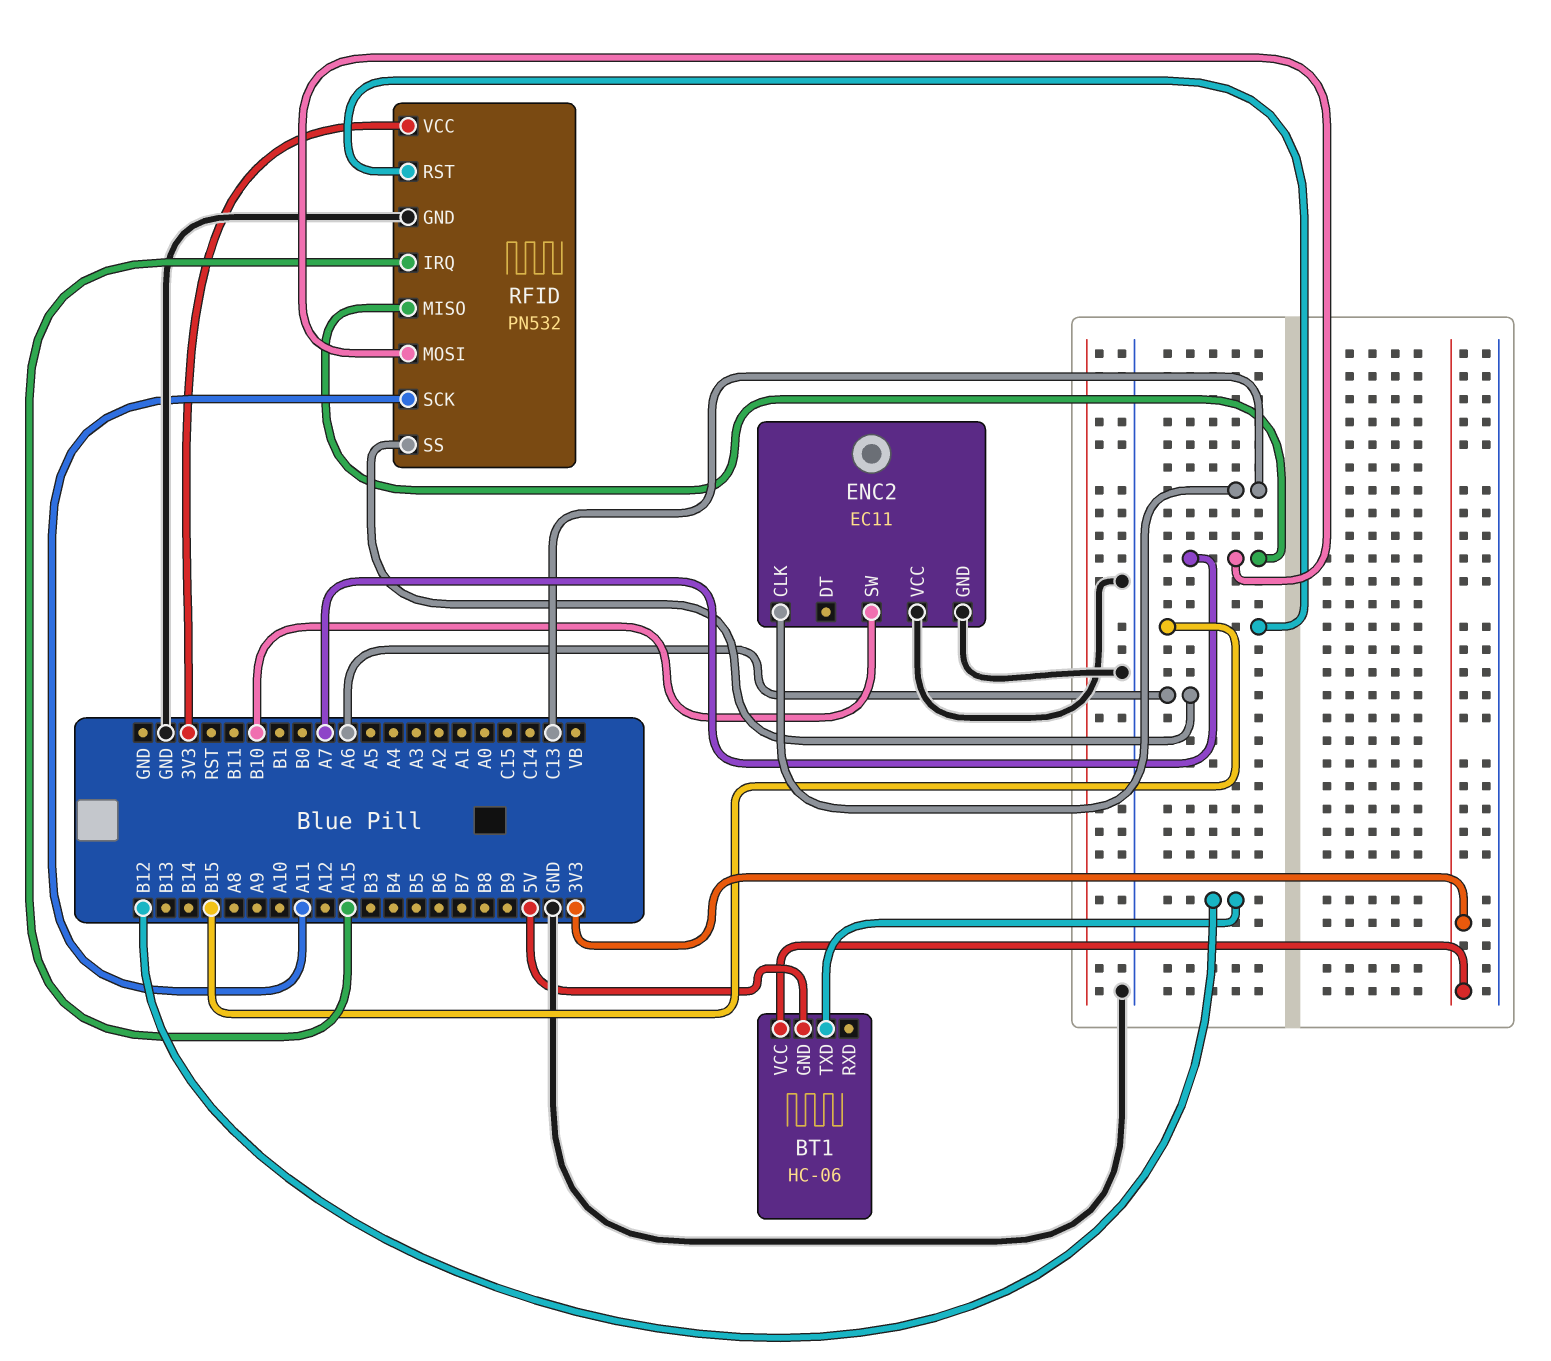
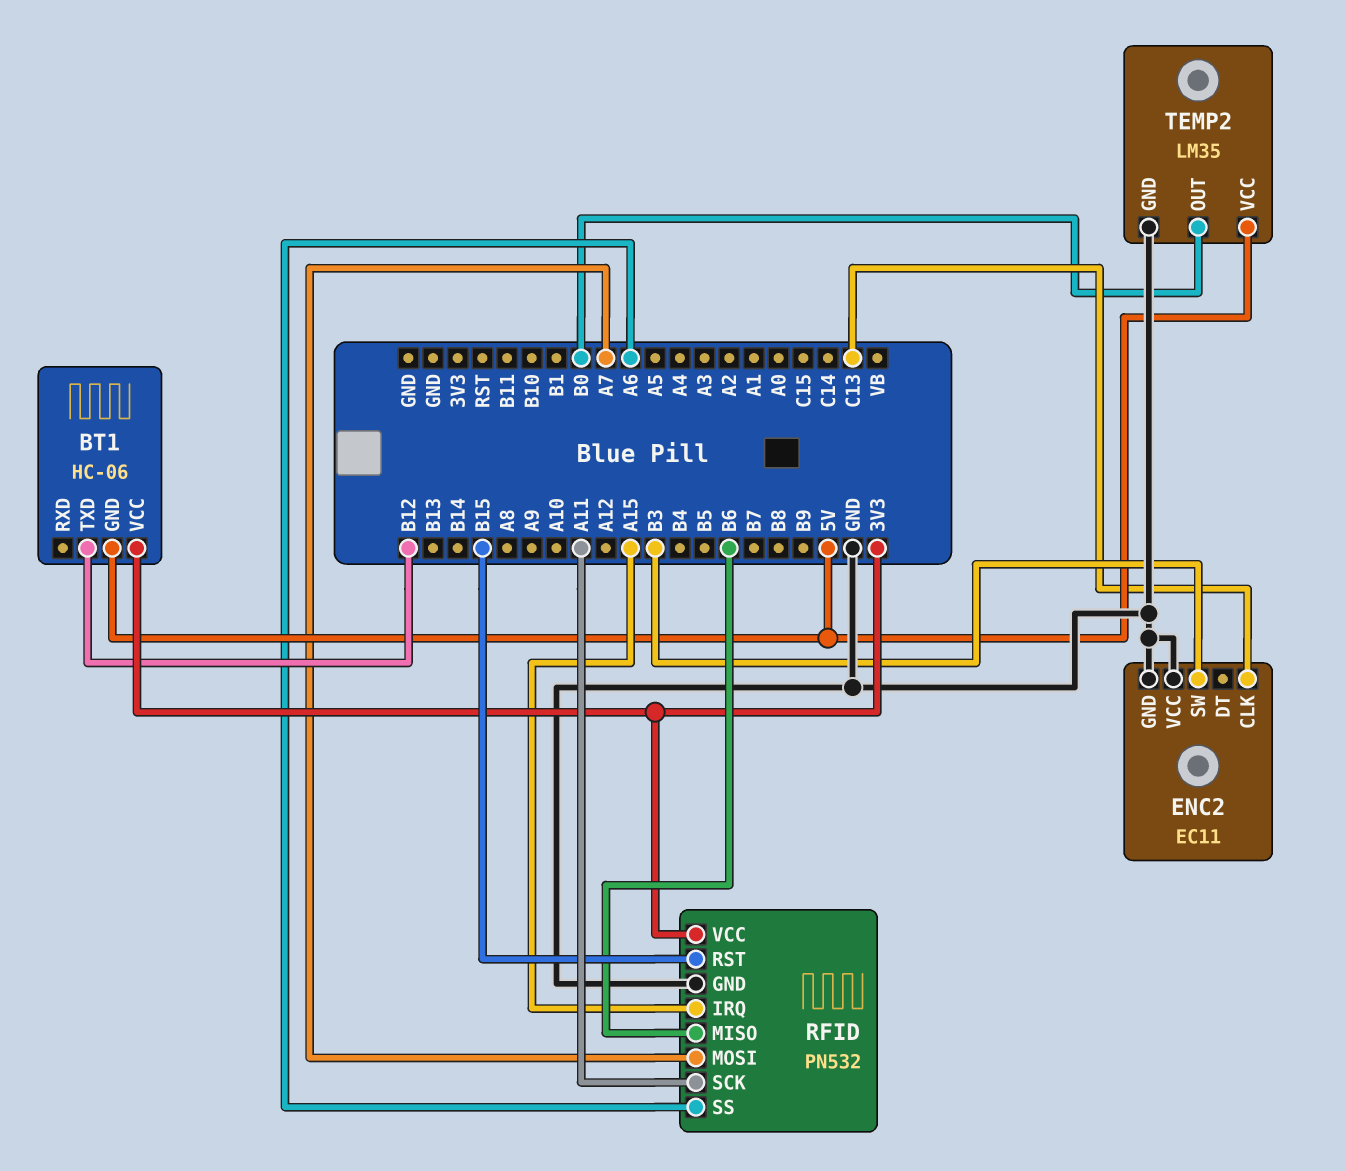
ENC2 pin SW: B10 -> B3
RFID pin MISO: A7 -> B6
TEMP2: none -> LM35
TEMP2 pin GND: none -> GND
TEMP2 pin OUT: none -> B0
TEMP2 pin VCC: none -> 5V

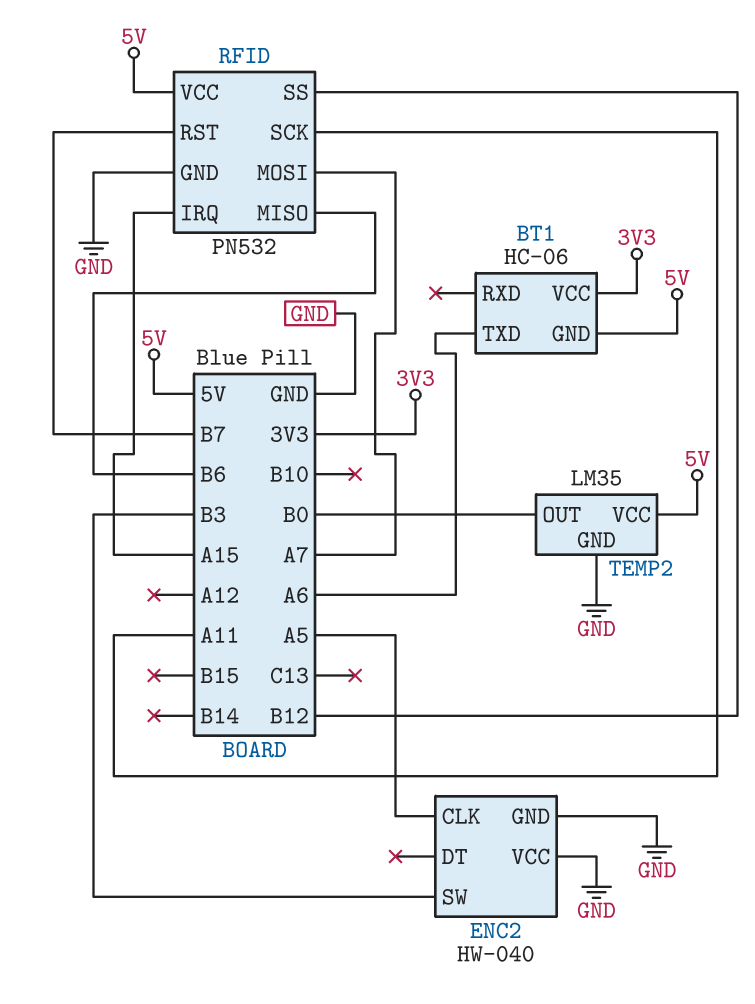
BT1 pin TXD: B12 -> A6
ENC2: EC11 -> HW-040
ENC2 pin CLK: C13 -> A5
RFID pin RST: B15 -> B7
RFID pin SS: A6 -> B12
RFID pin VCC: 3V3 -> 5V

